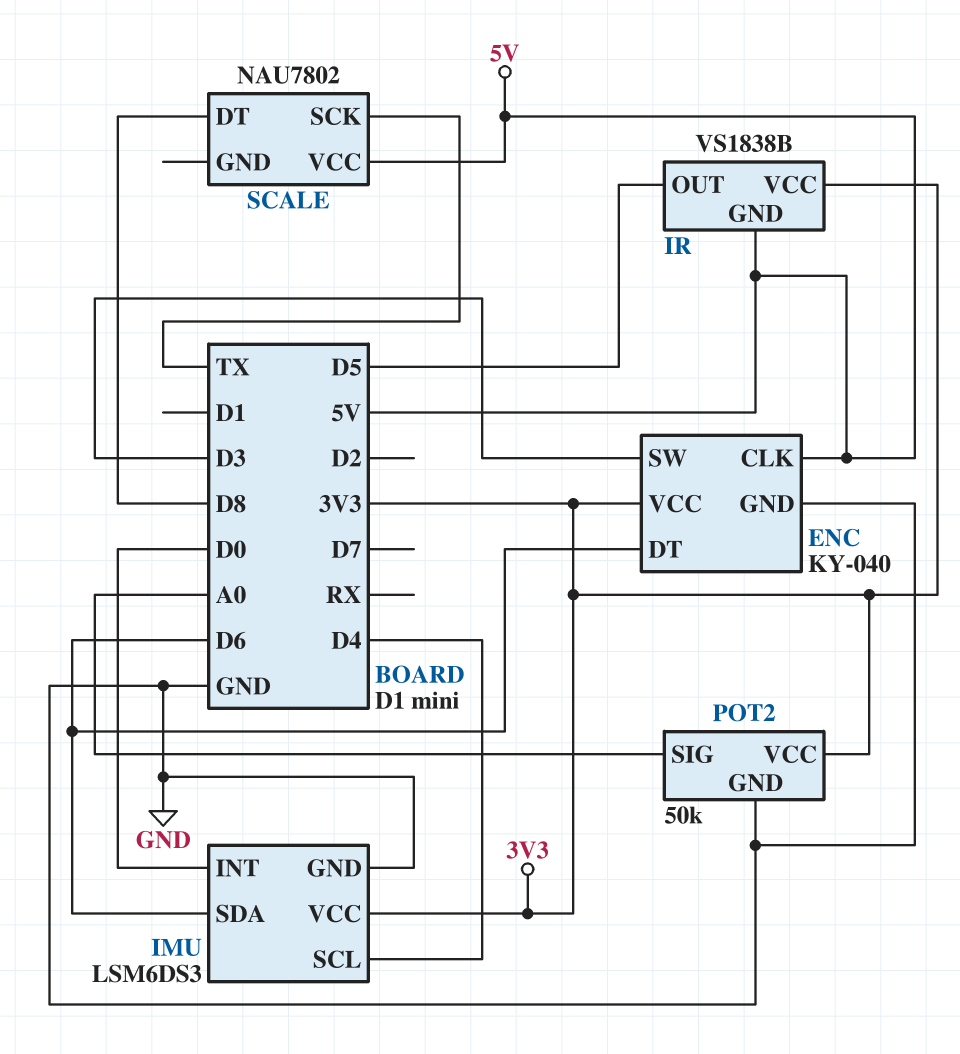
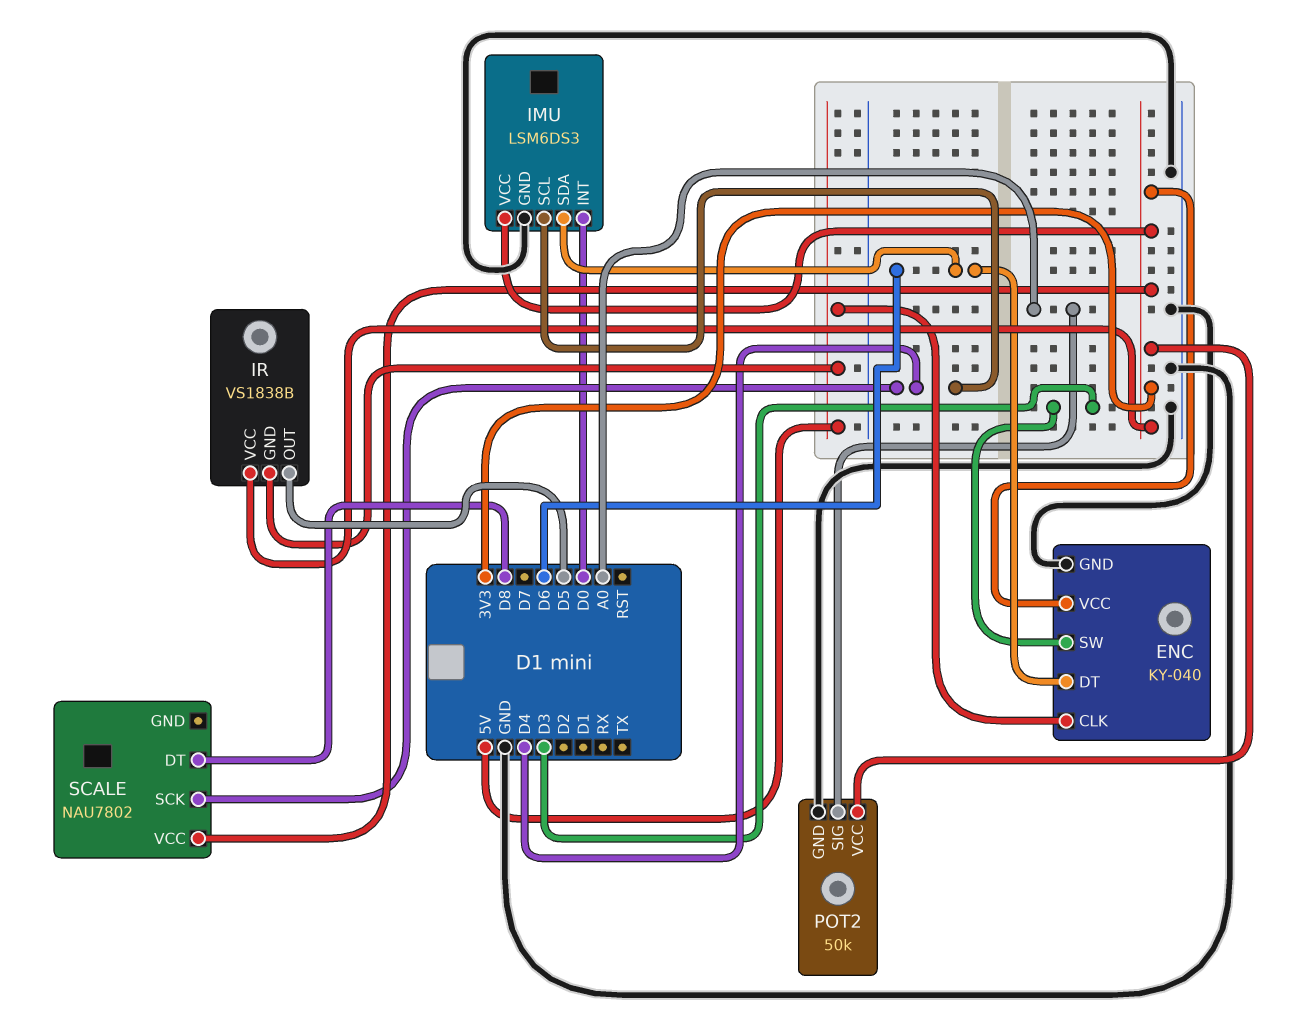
SCALE pin SCK: TX -> D4
SCALE pin VCC: 5V -> 3V3

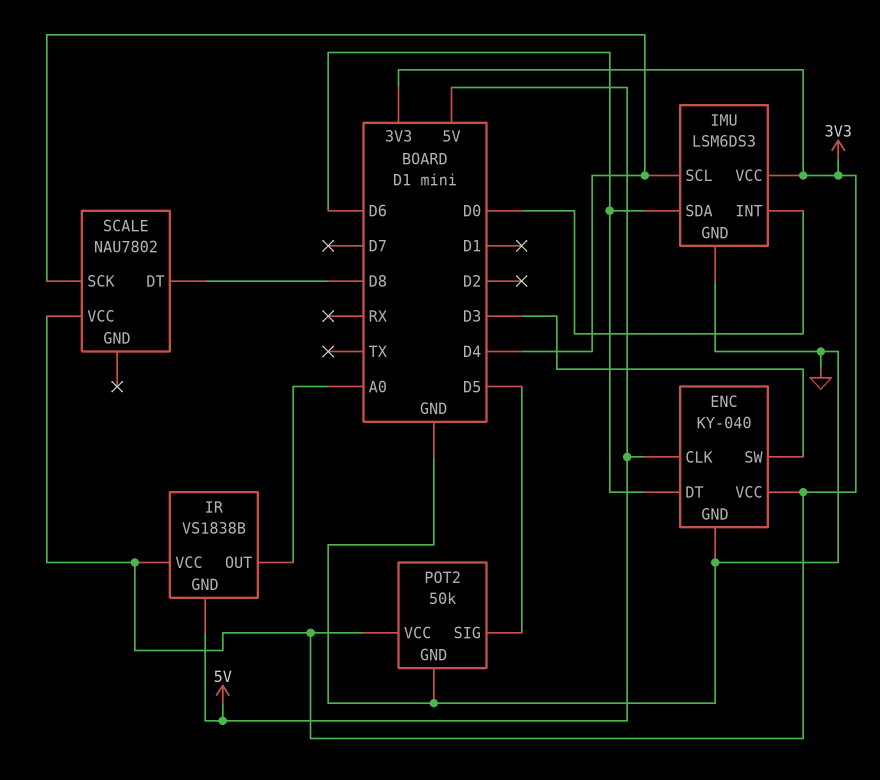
IR pin OUT: D5 -> A0
POT2 pin SIG: A0 -> D5

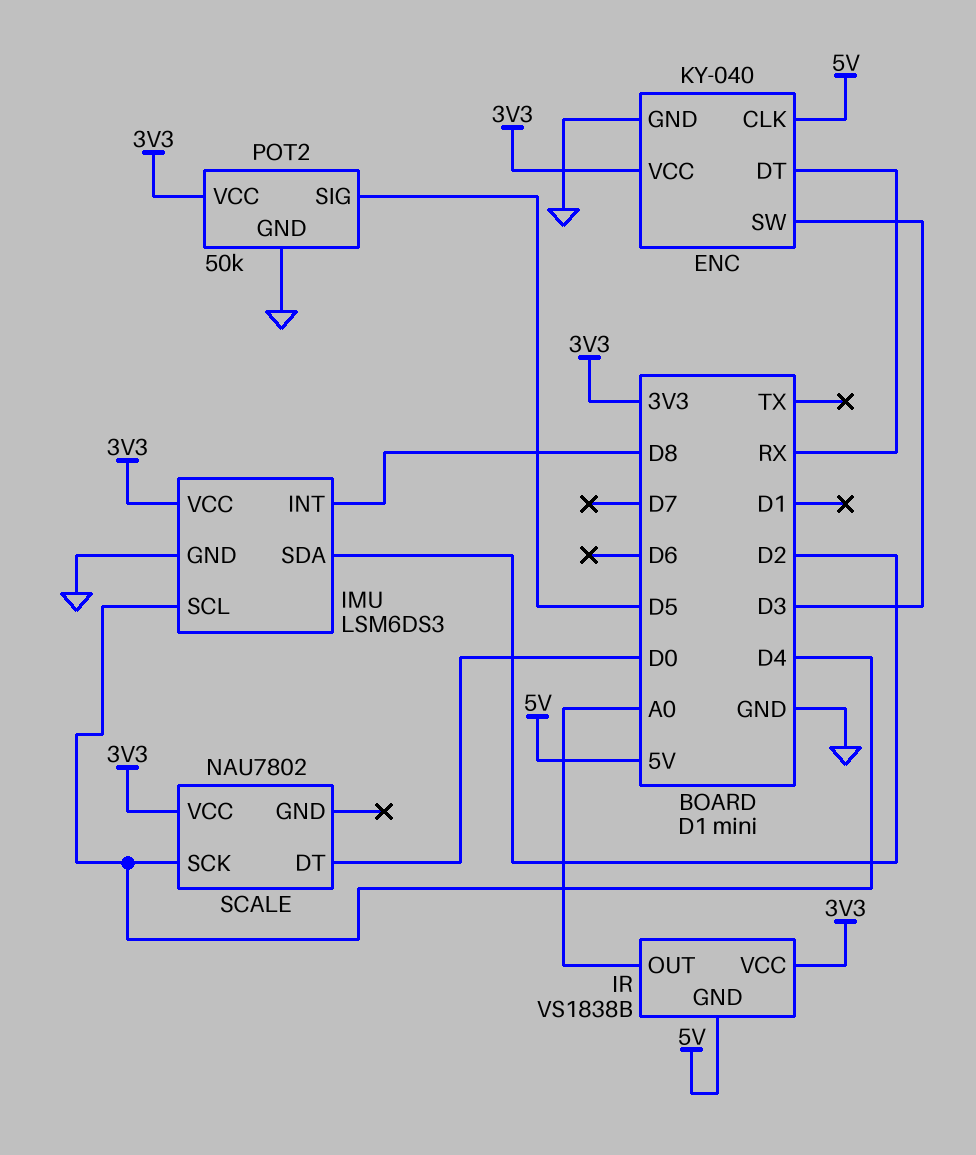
ENC pin DT: D6 -> RX
IMU pin INT: D0 -> D8
IMU pin SDA: D6 -> D2
SCALE pin DT: D8 -> D0

